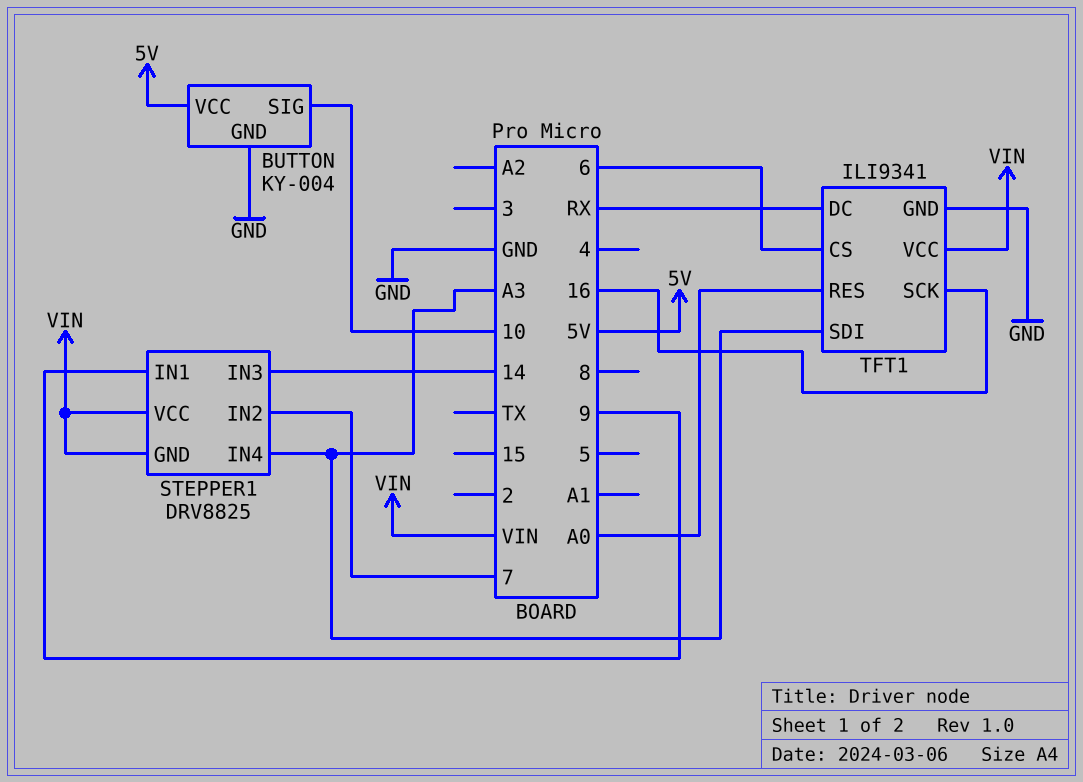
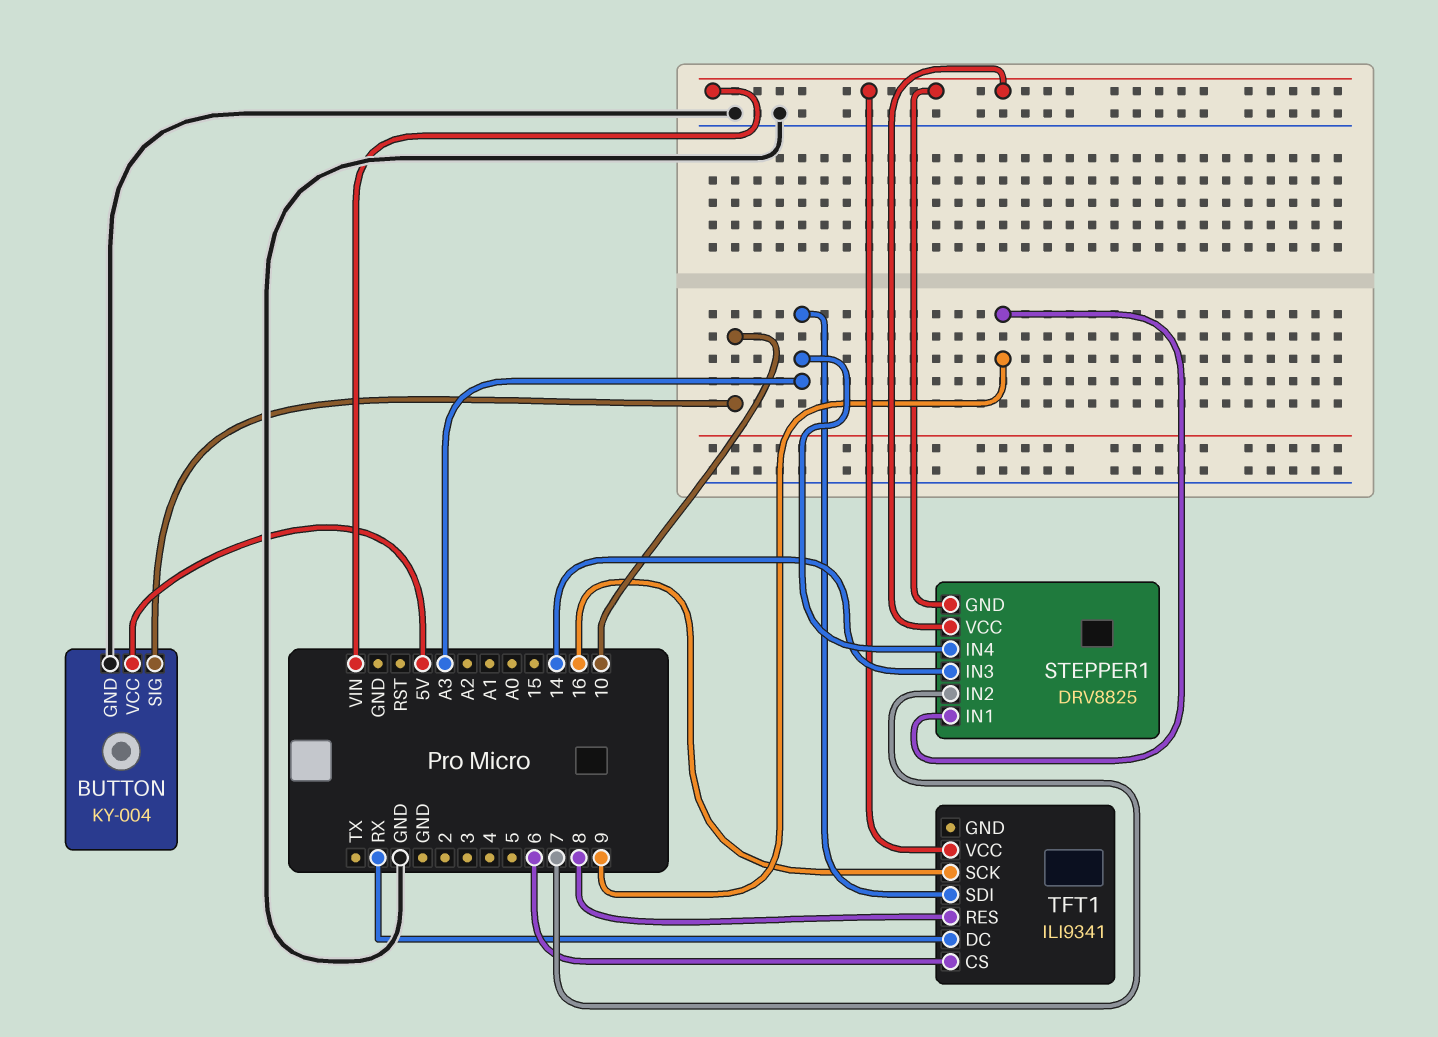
TFT1 pin GND: GND -> none
TFT1 pin RES: A0 -> 8

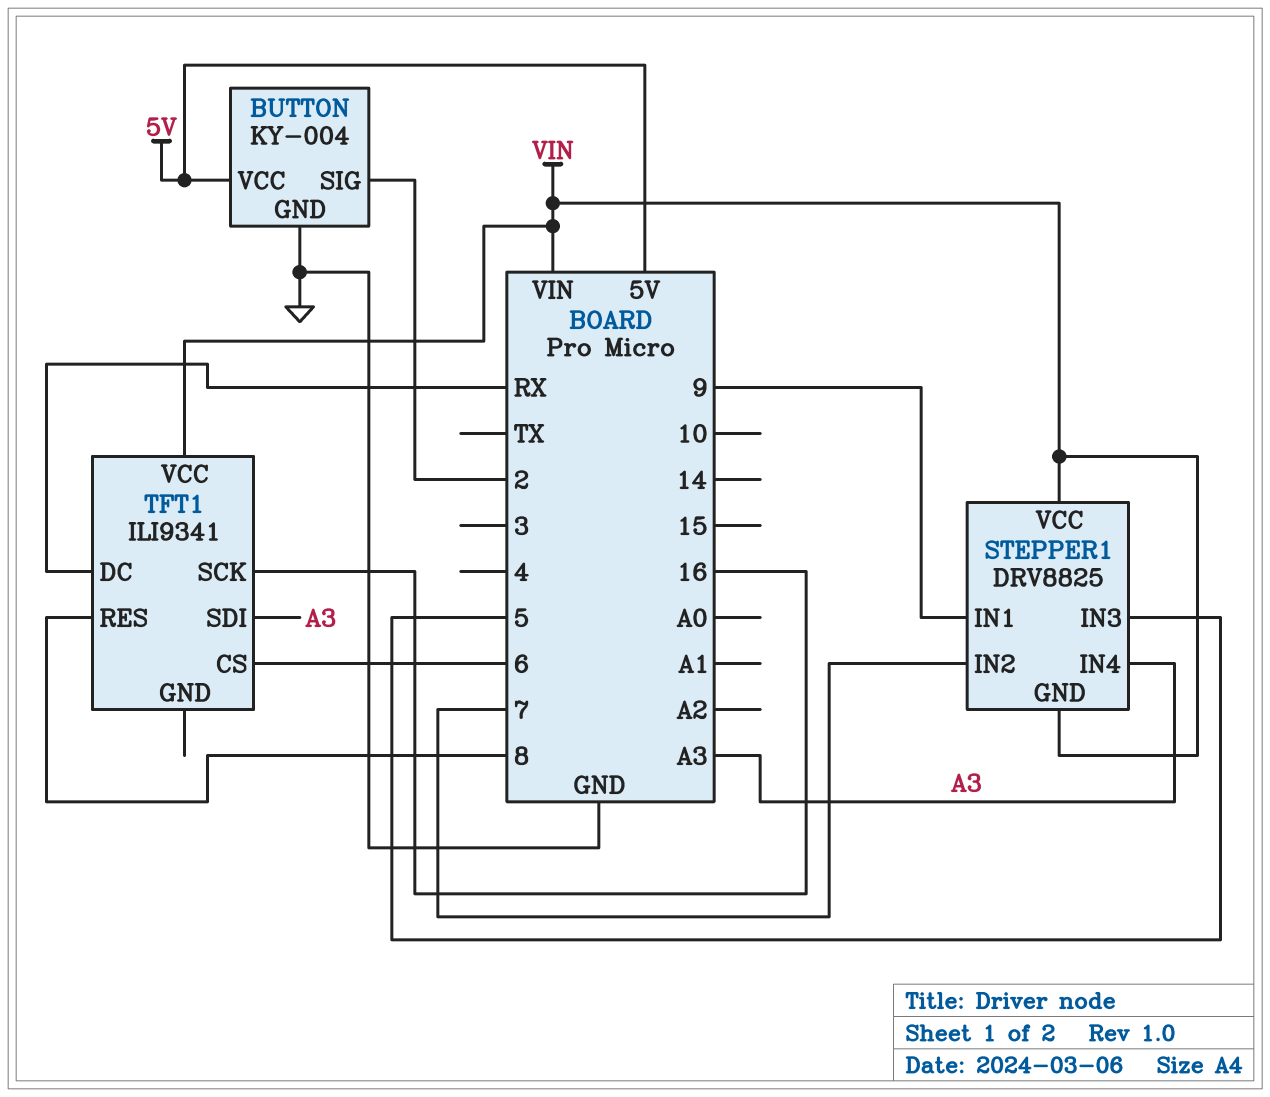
BUTTON pin SIG: 10 -> 2
STEPPER1 pin IN3: 14 -> 5

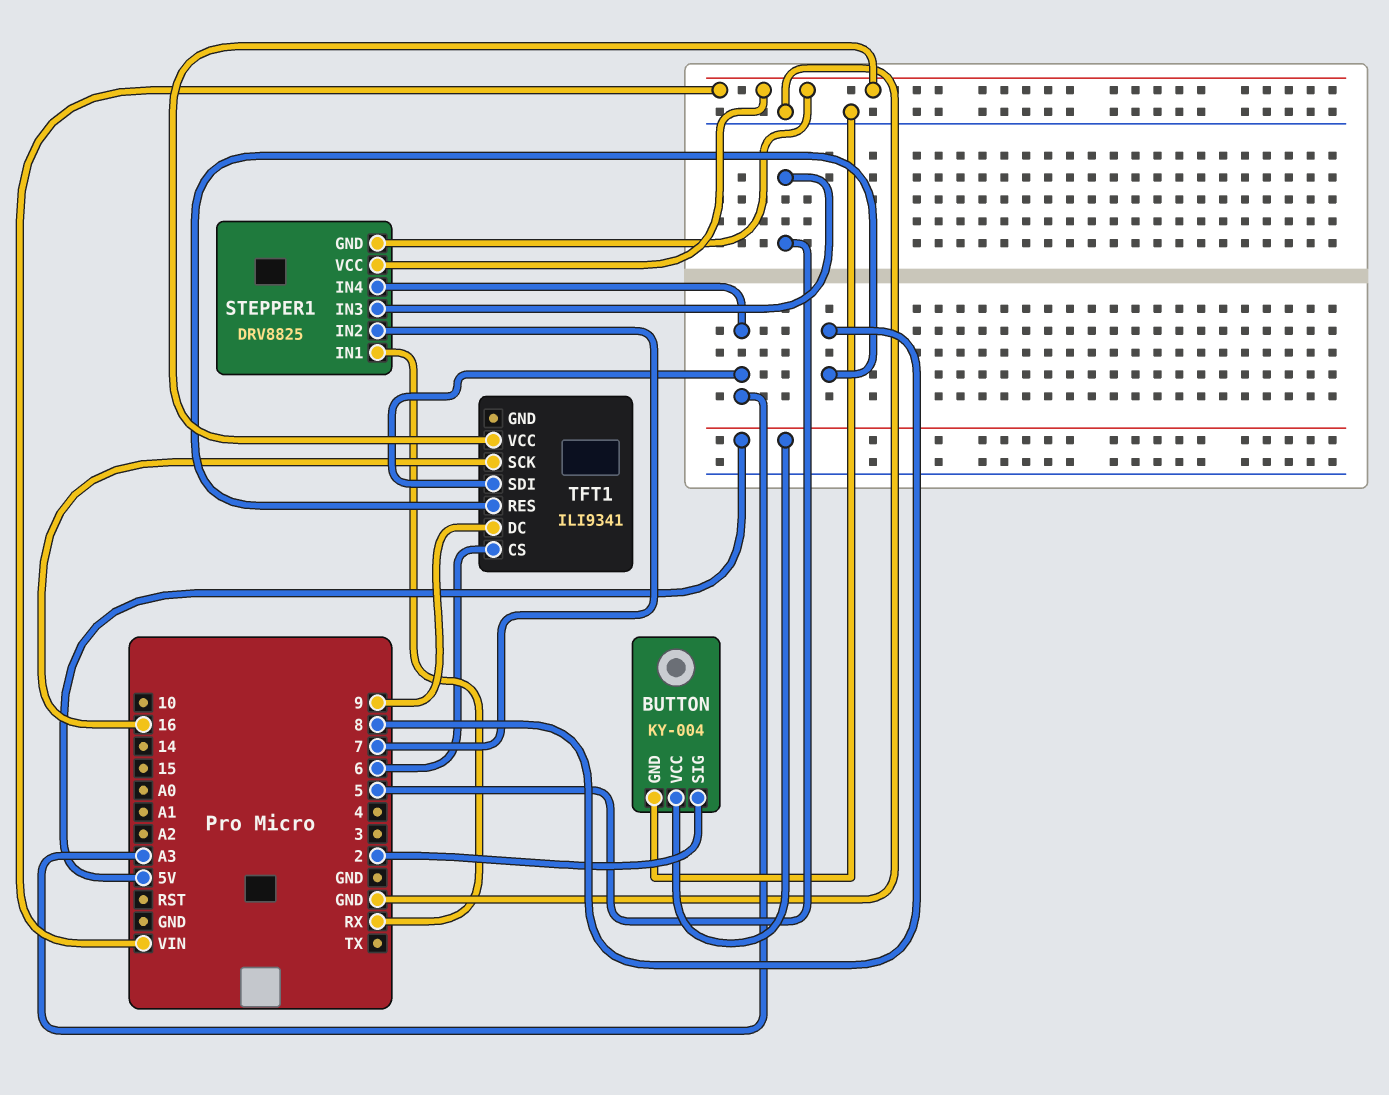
STEPPER1 pin IN1: 9 -> RX
TFT1 pin DC: RX -> 9

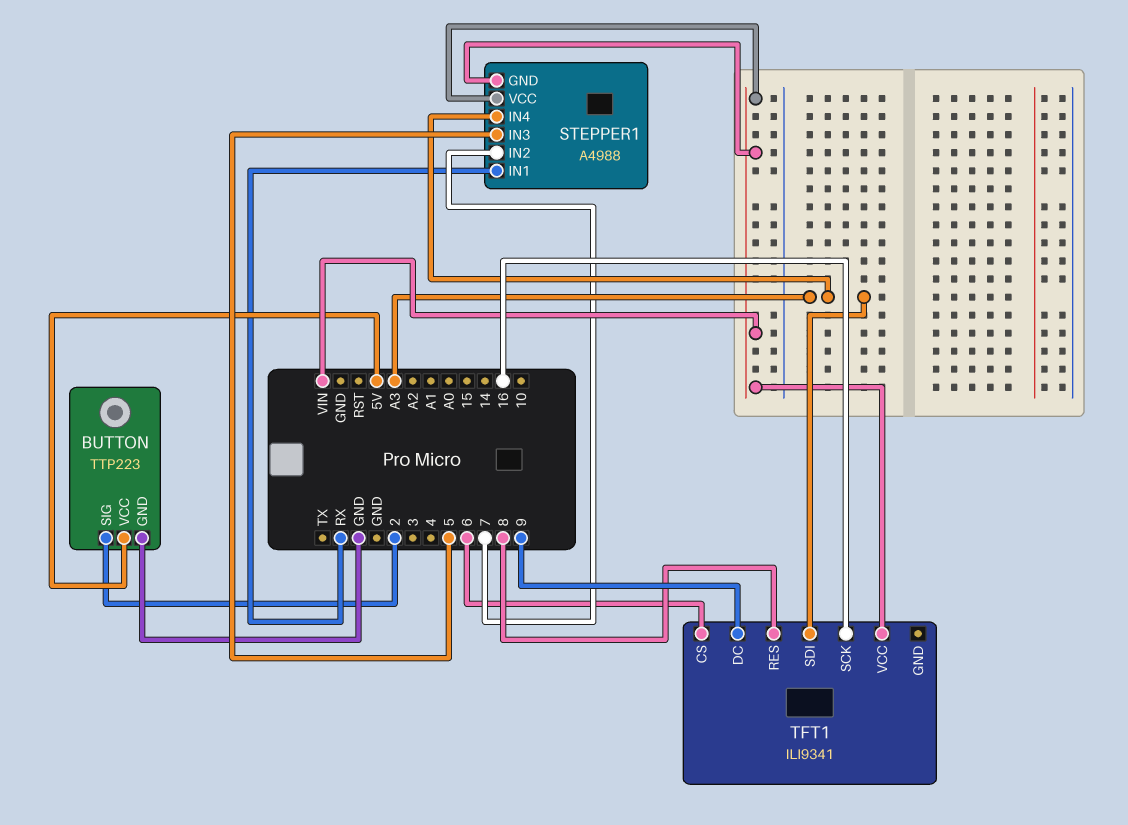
BUTTON: KY-004 -> TTP223
STEPPER1: DRV8825 -> A4988

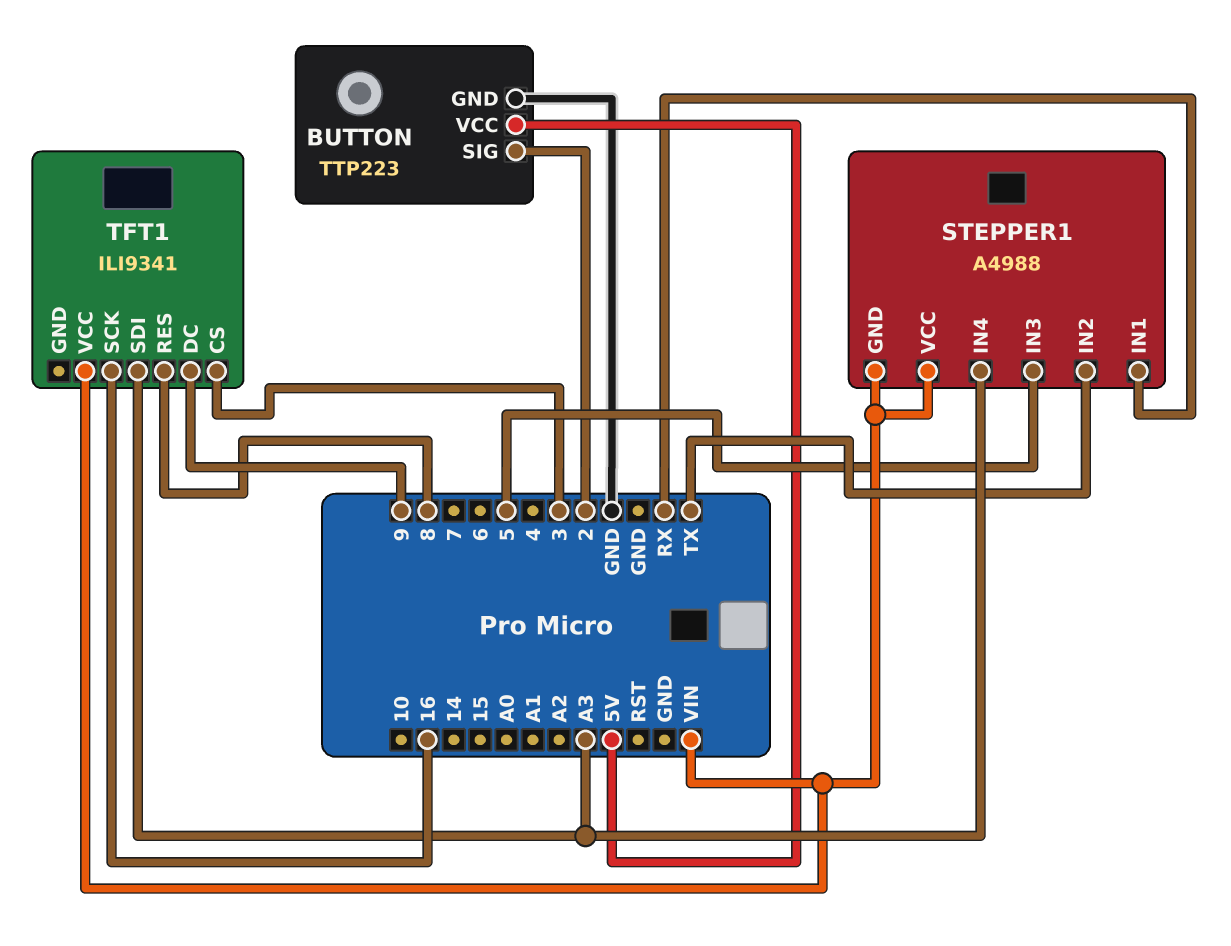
STEPPER1 pin IN2: 7 -> TX
TFT1 pin CS: 6 -> 3

